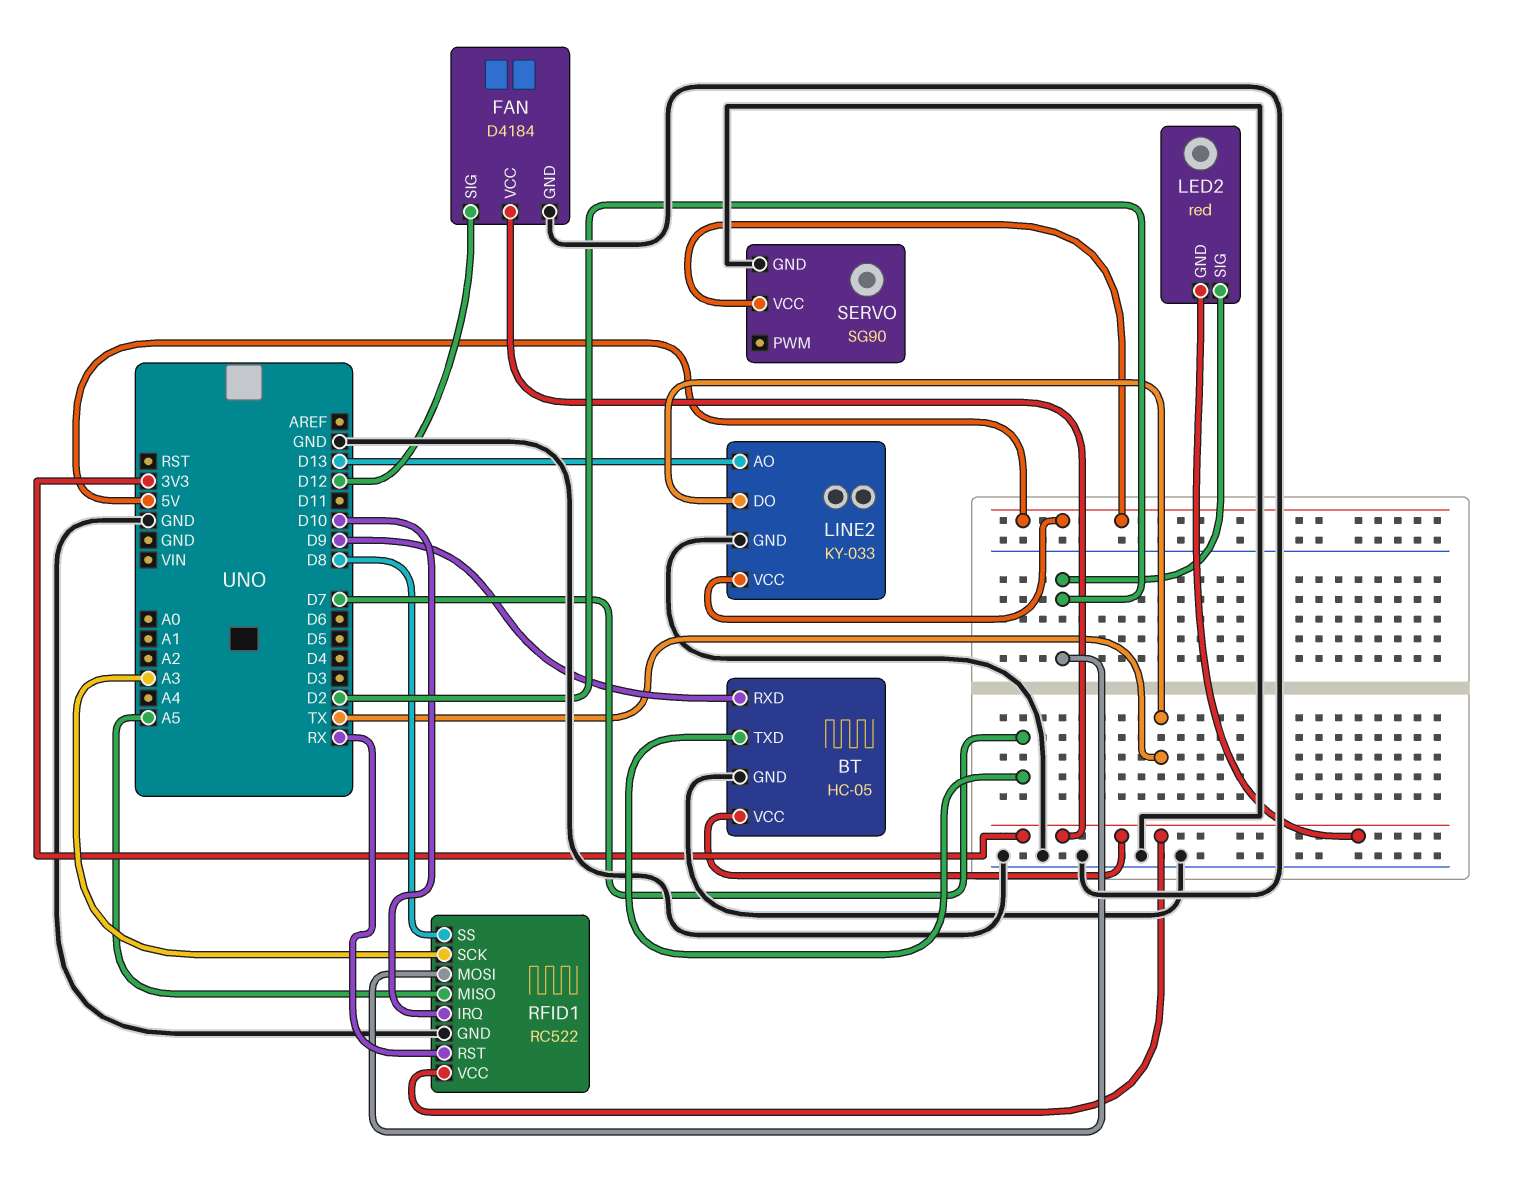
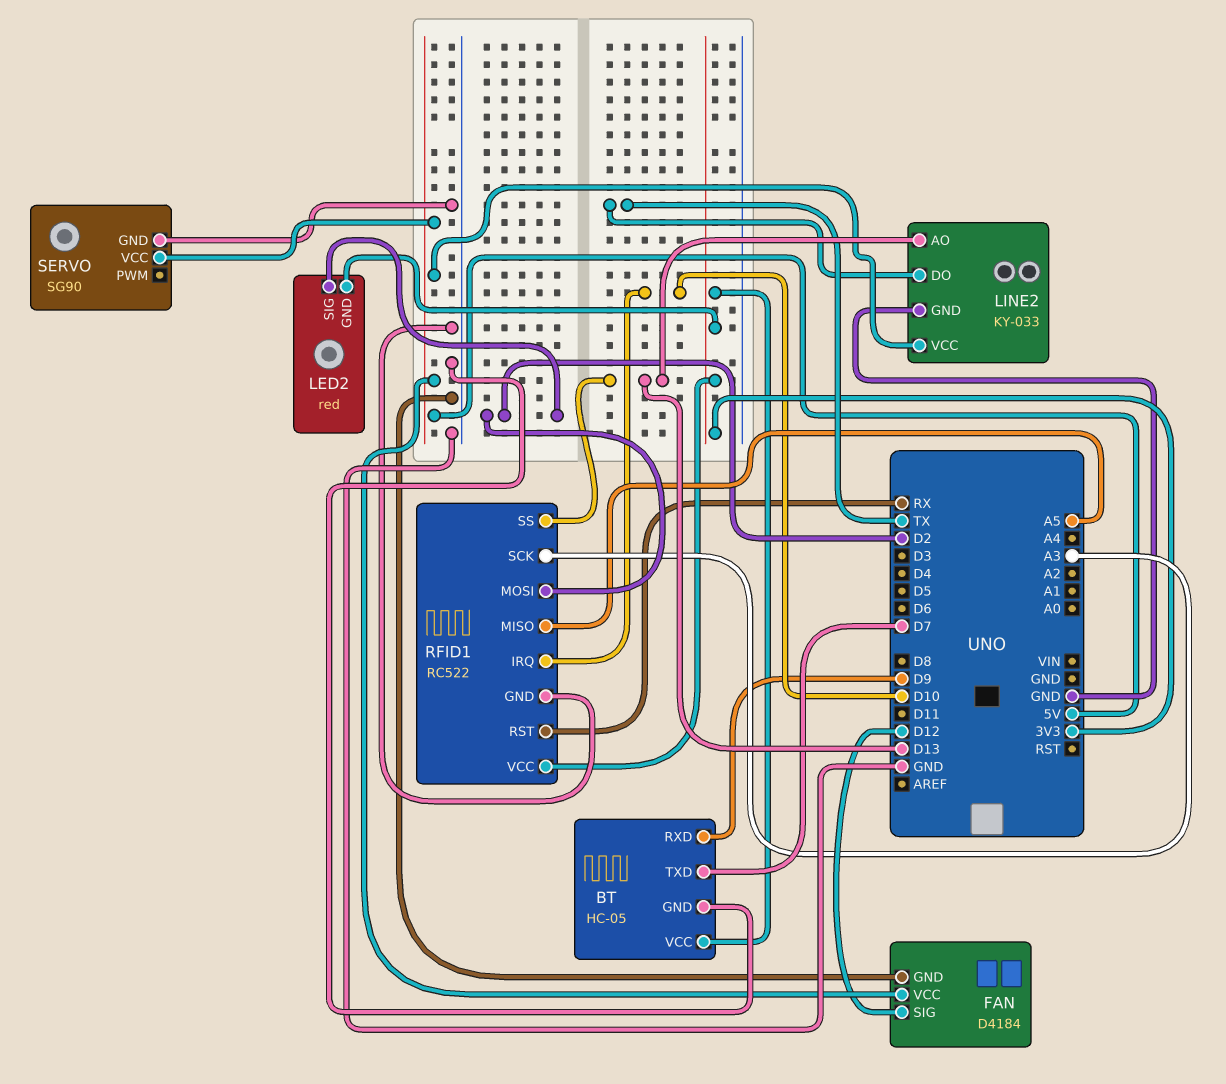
FAN pin VCC: 3V3 -> 5V
RFID1 pin SS: D8 -> D13

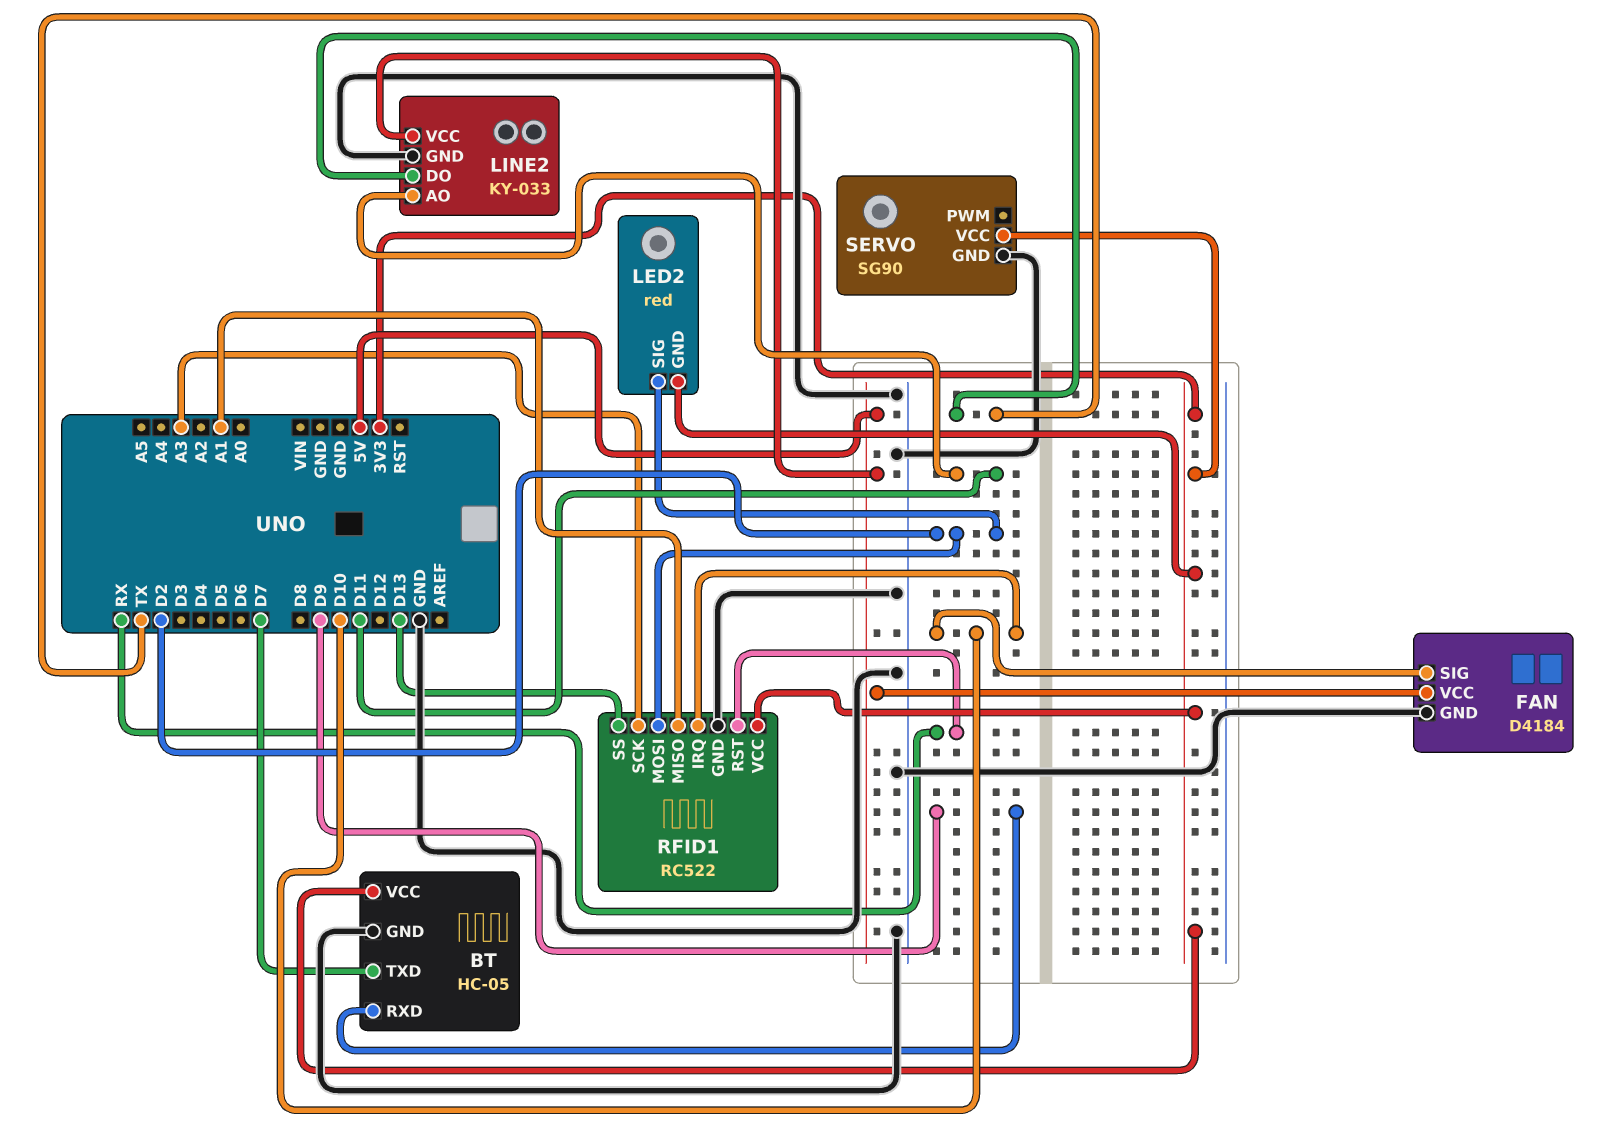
FAN pin SIG: D12 -> D10
LINE2 pin AO: D13 -> D11
RFID1 pin MISO: A5 -> A1
SERVO pin VCC: 5V -> 3V3

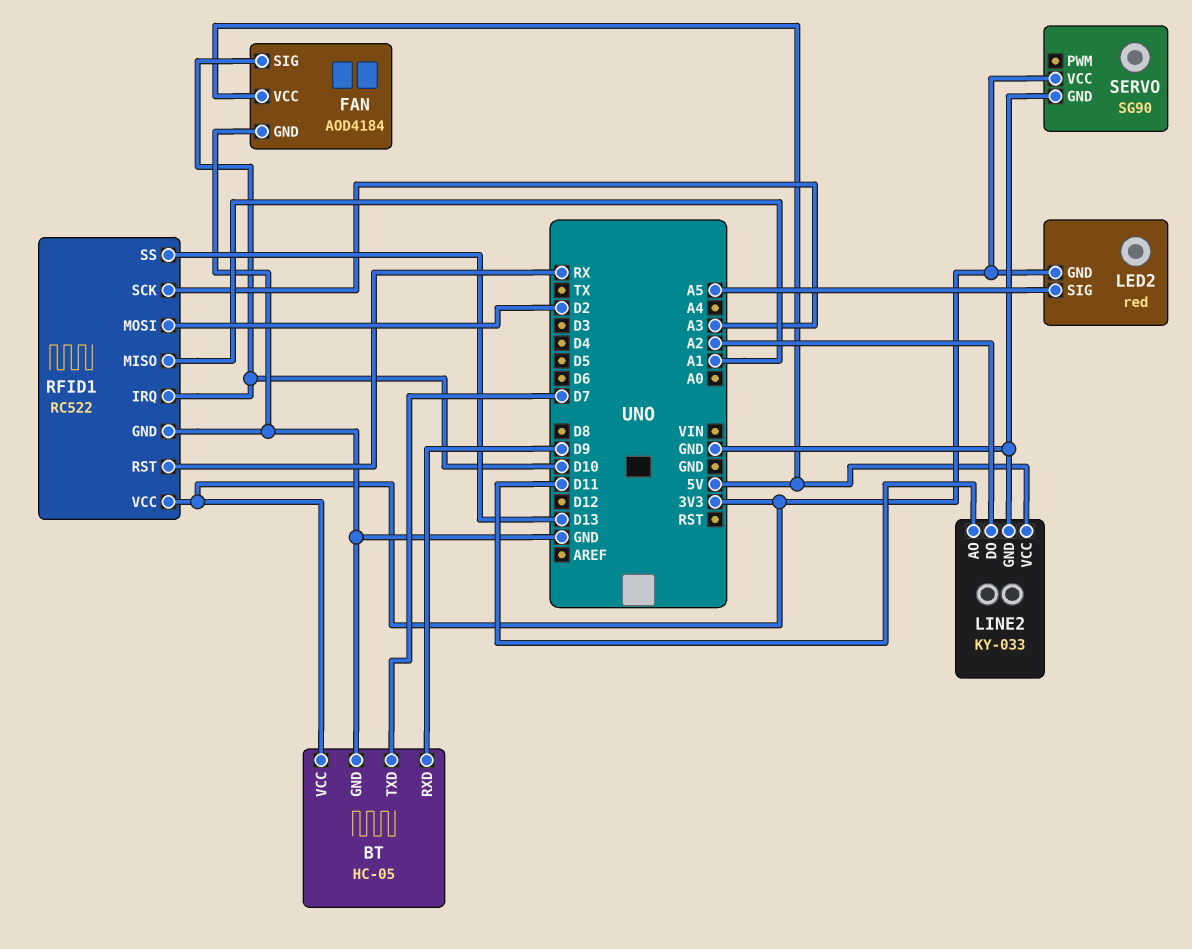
FAN: D4184 -> AOD4184
LED2 pin SIG: D2 -> A5
LINE2 pin DO: TX -> A2

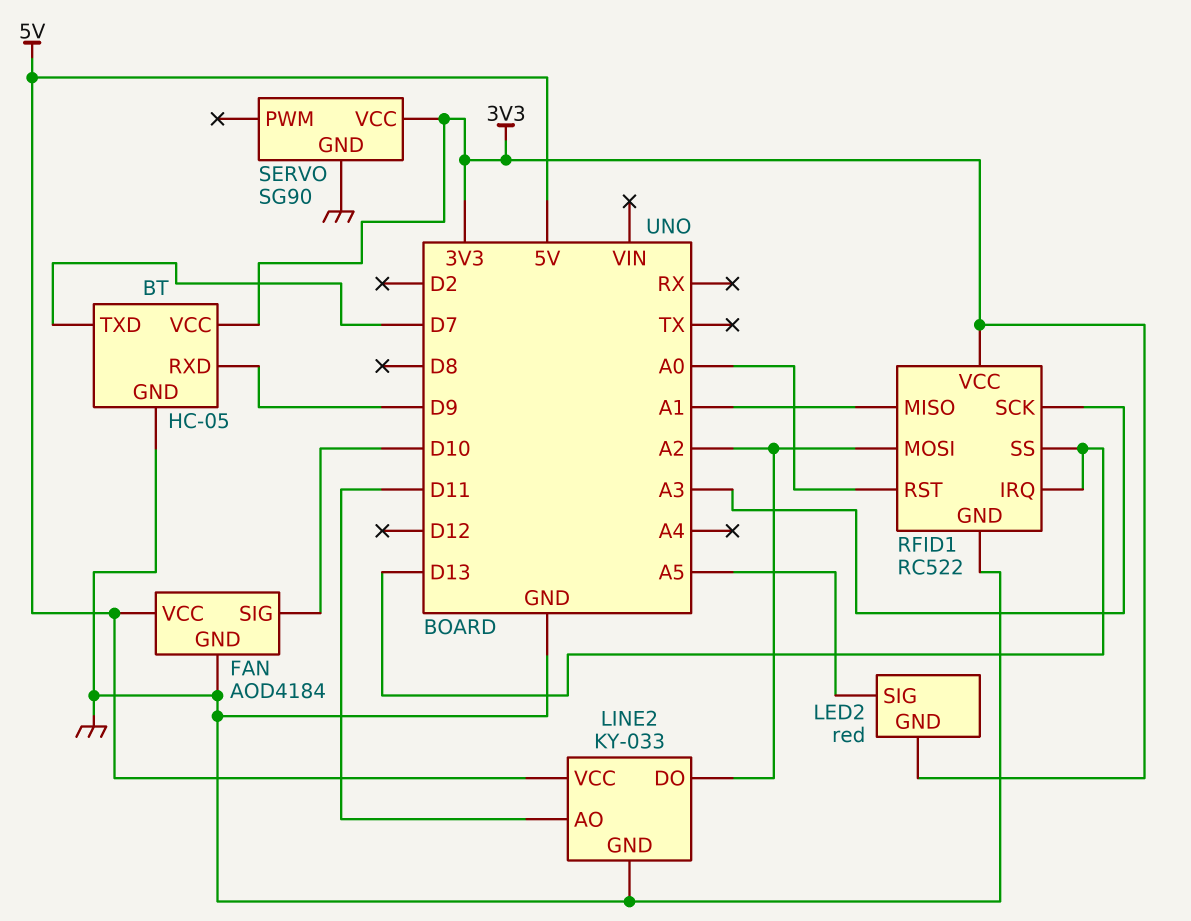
RFID1 pin IRQ: D10 -> D13
RFID1 pin MOSI: D2 -> A2
RFID1 pin RST: RX -> A0

